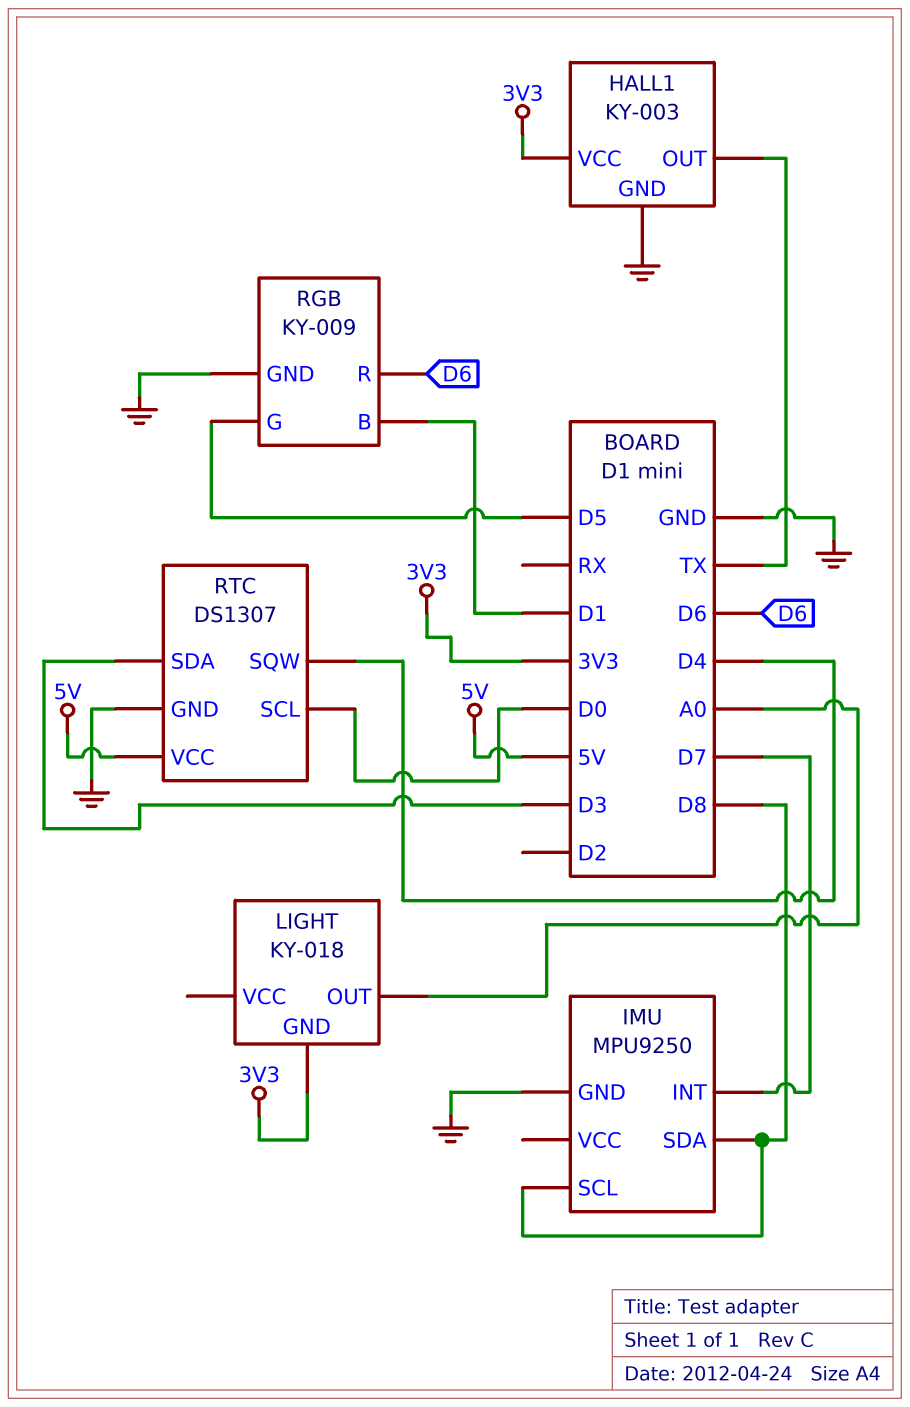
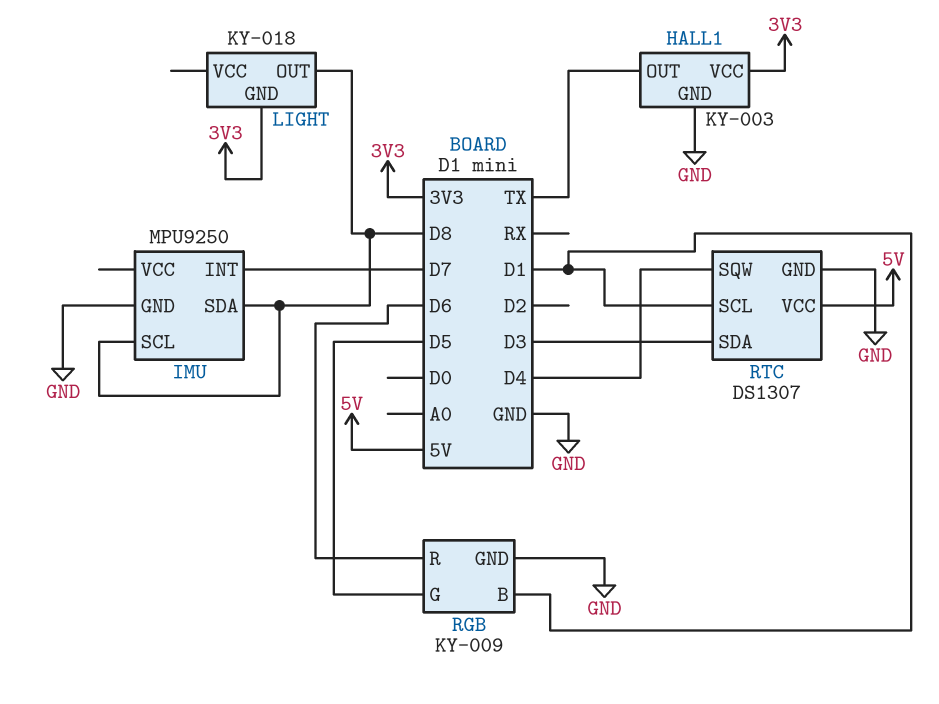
LIGHT pin OUT: A0 -> D8
RTC pin SCL: D0 -> D1

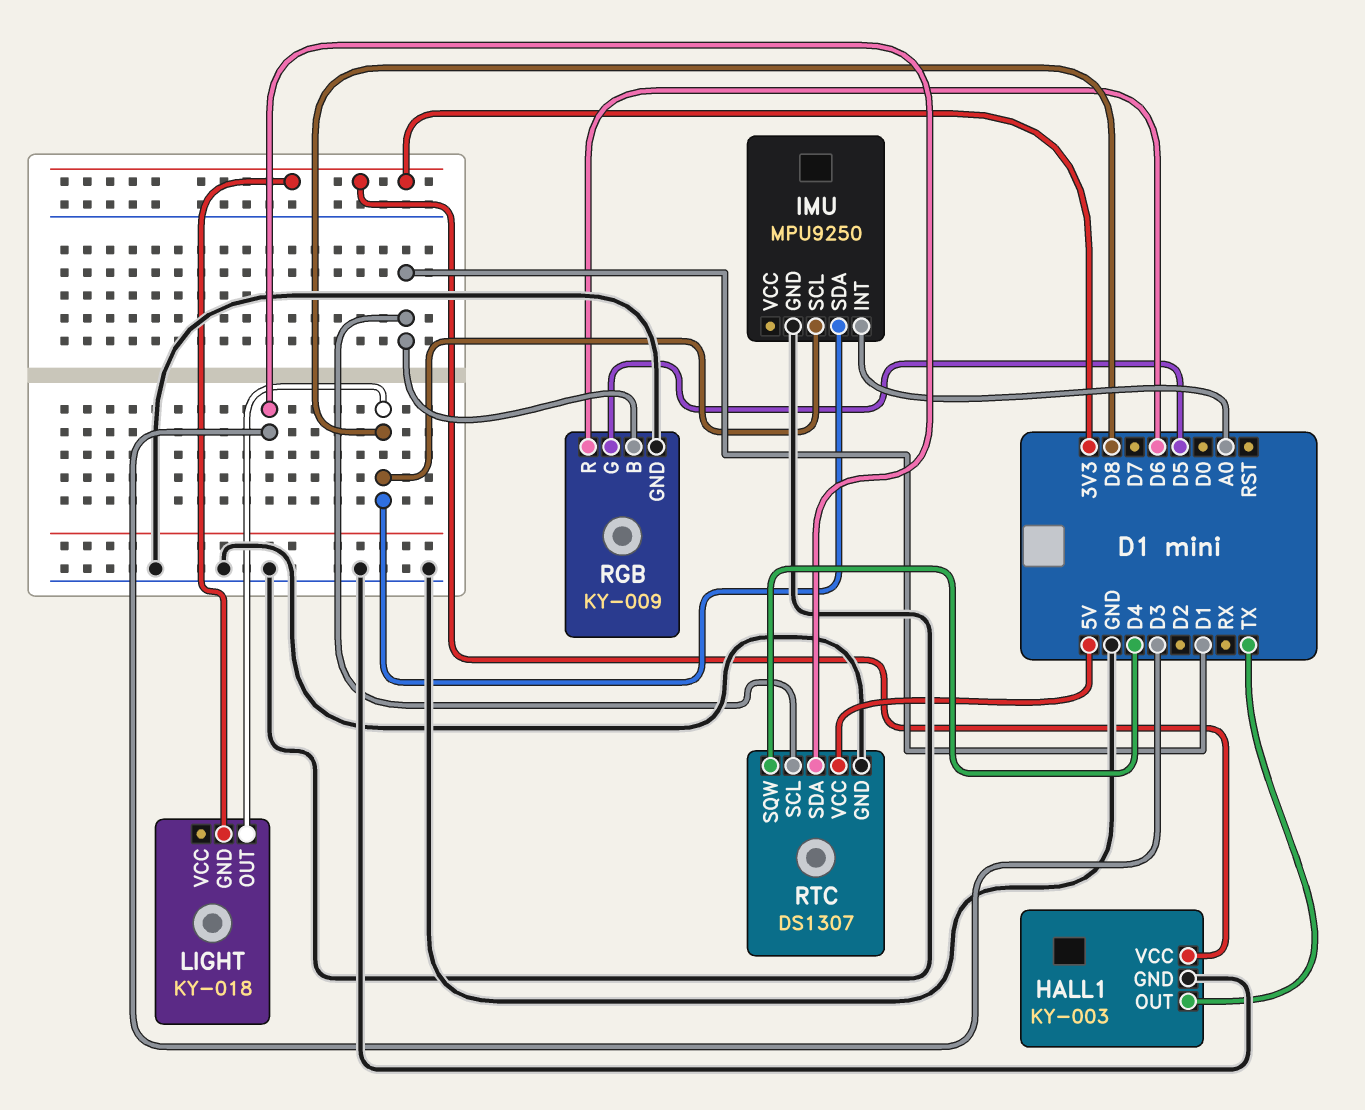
IMU pin INT: D7 -> A0

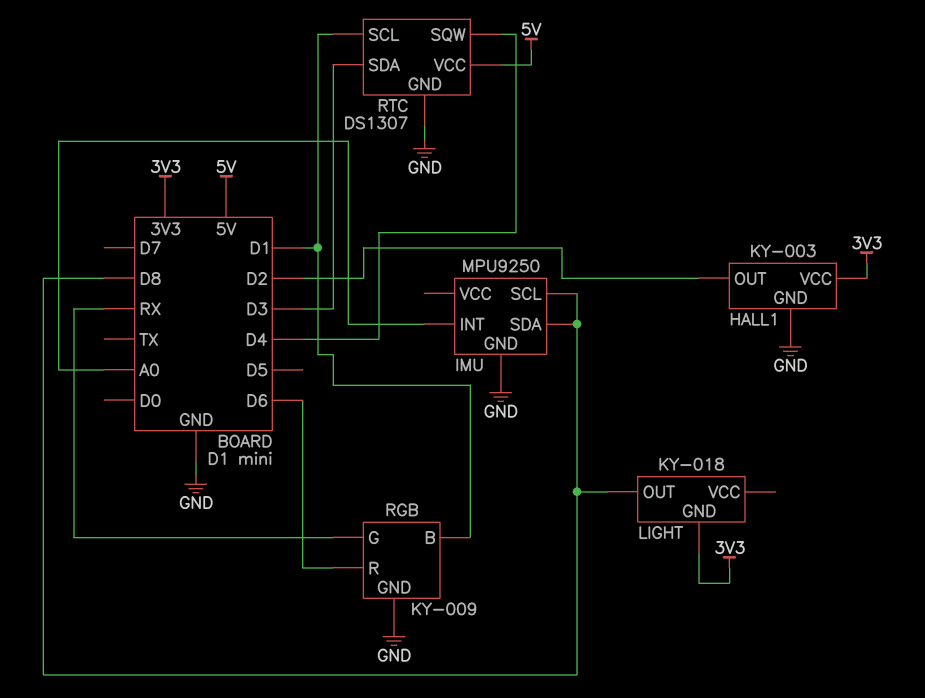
HALL1 pin OUT: TX -> D2
RGB pin G: D5 -> RX

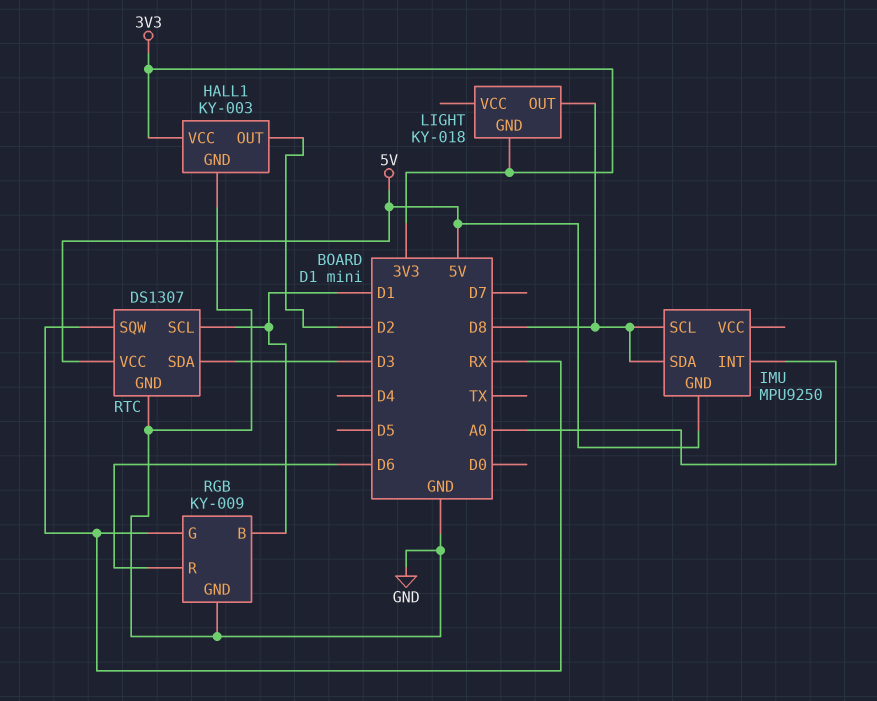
IMU pin GND: GND -> 5V
RTC pin SQW: D4 -> RX

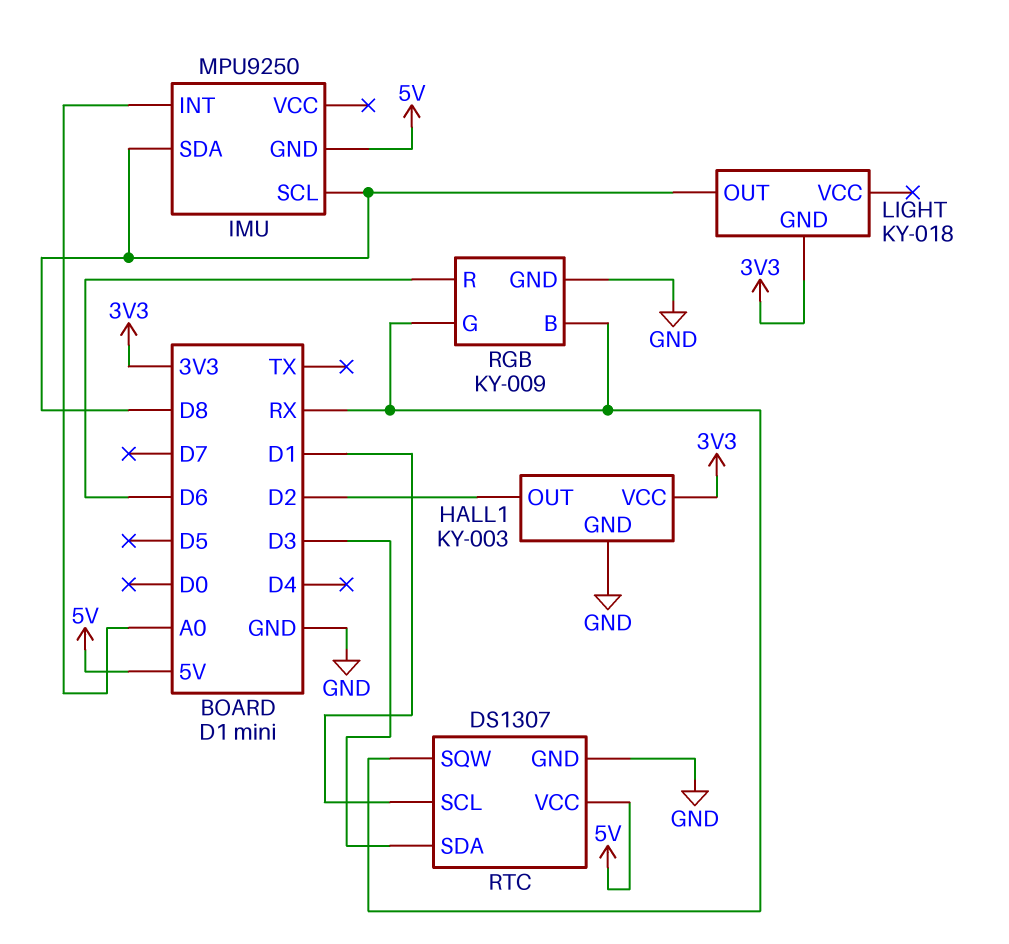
RGB pin B: D1 -> RX

